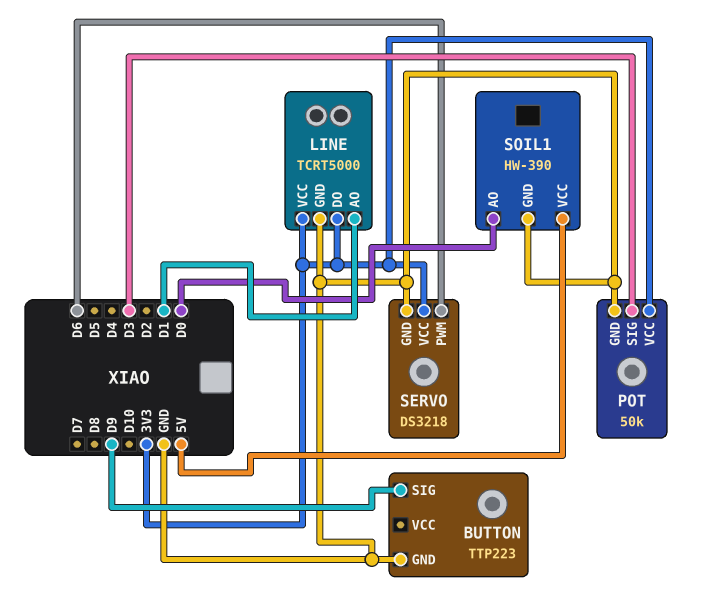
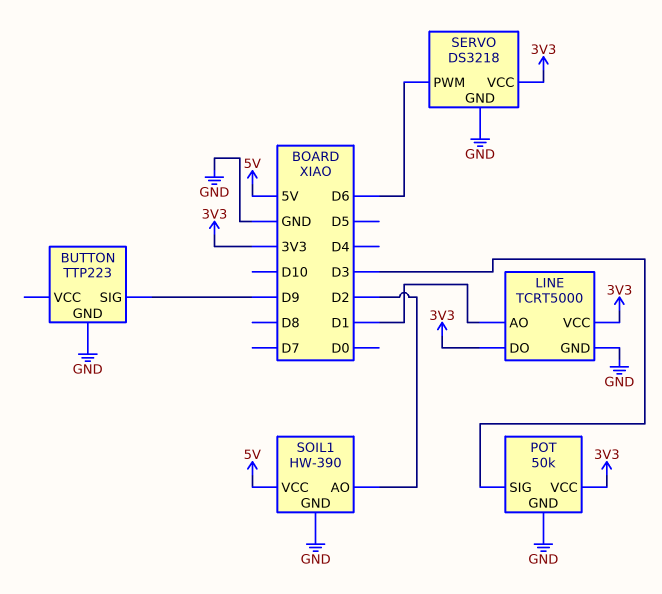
SOIL1 pin AO: D0 -> D2

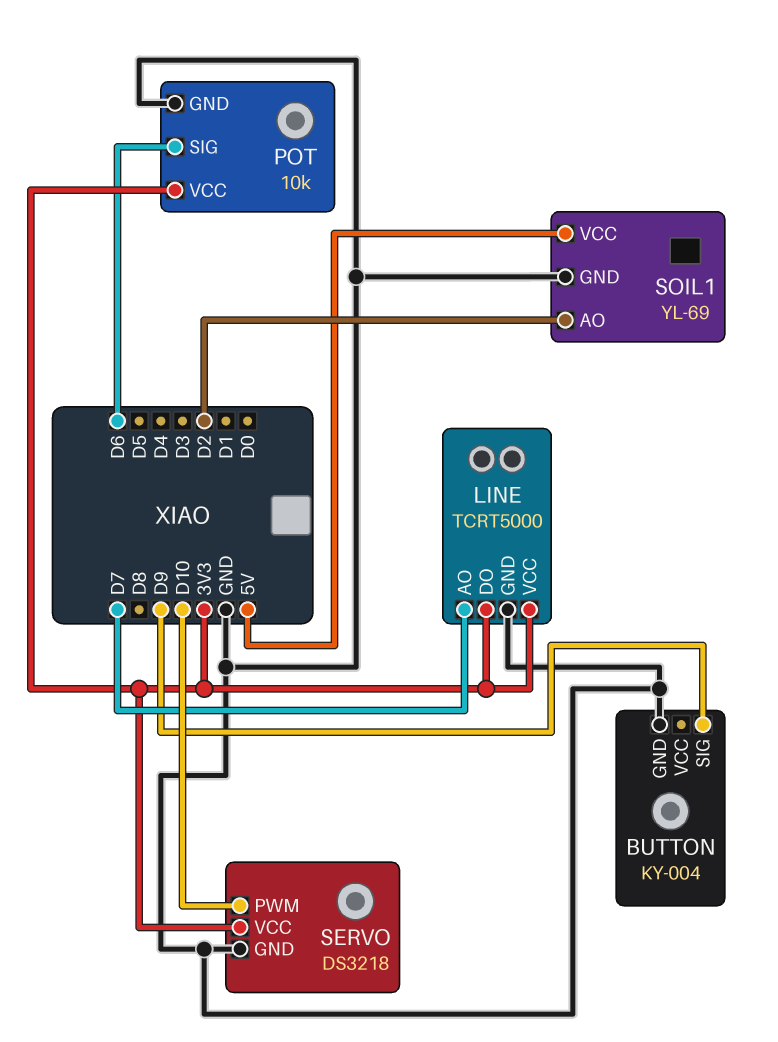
BUTTON: TTP223 -> KY-004
LINE pin AO: D1 -> D7
POT: 50k -> 10k
POT pin SIG: D3 -> D6
SERVO pin PWM: D6 -> D10
SOIL1: HW-390 -> YL-69

